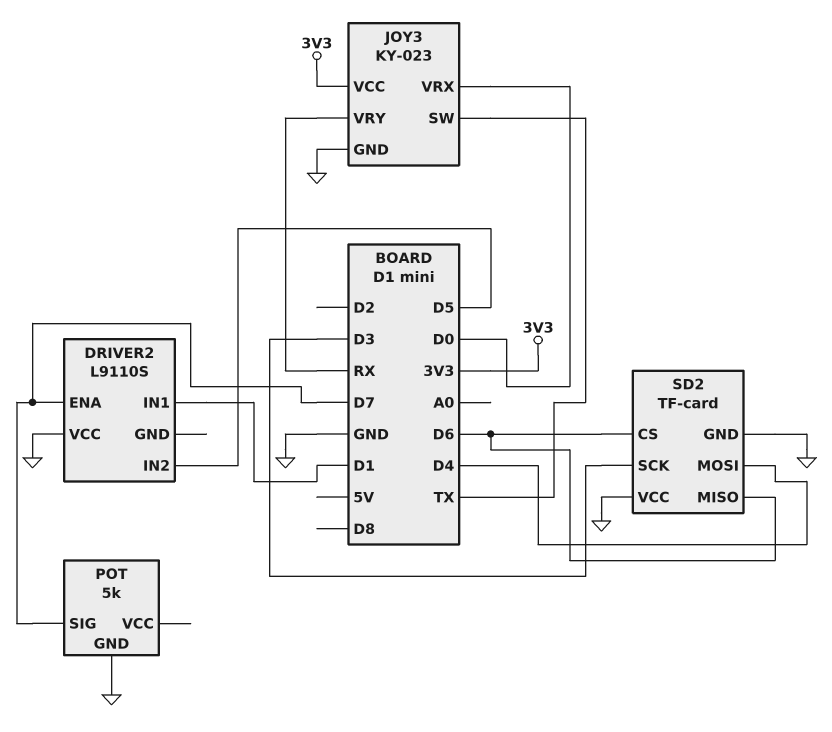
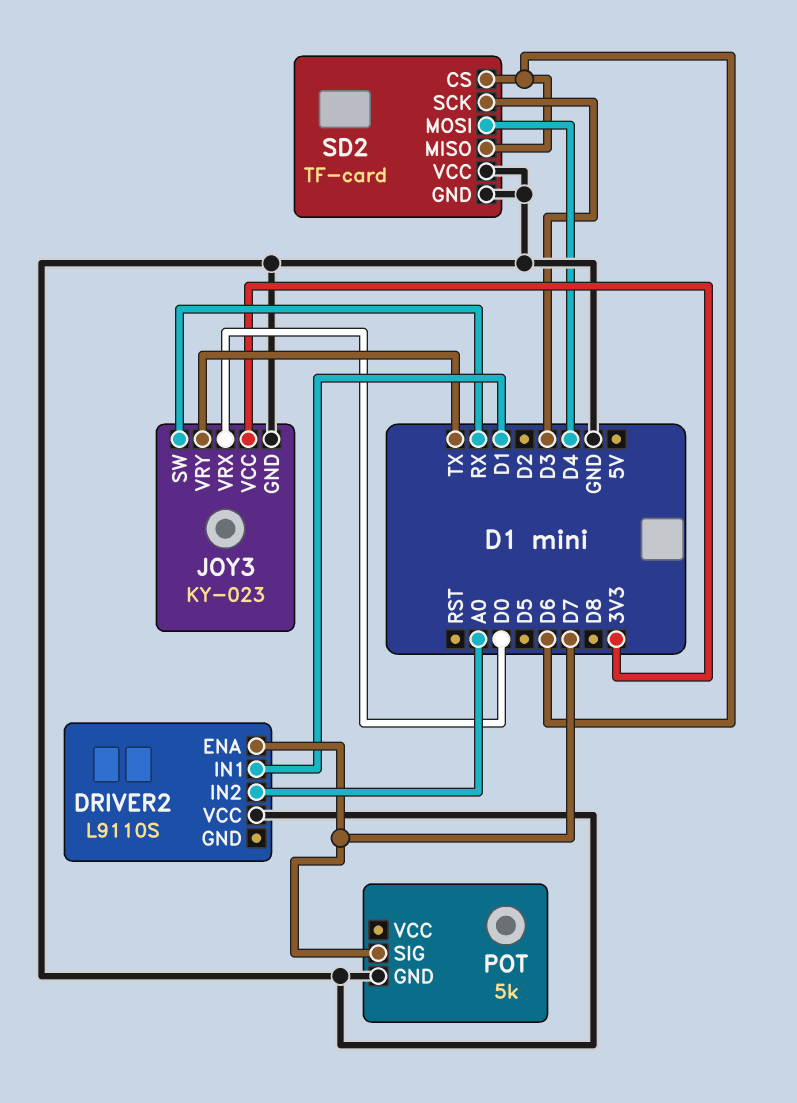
DRIVER2 pin IN2: D5 -> A0
JOY3 pin SW: TX -> RX
JOY3 pin VRY: RX -> TX

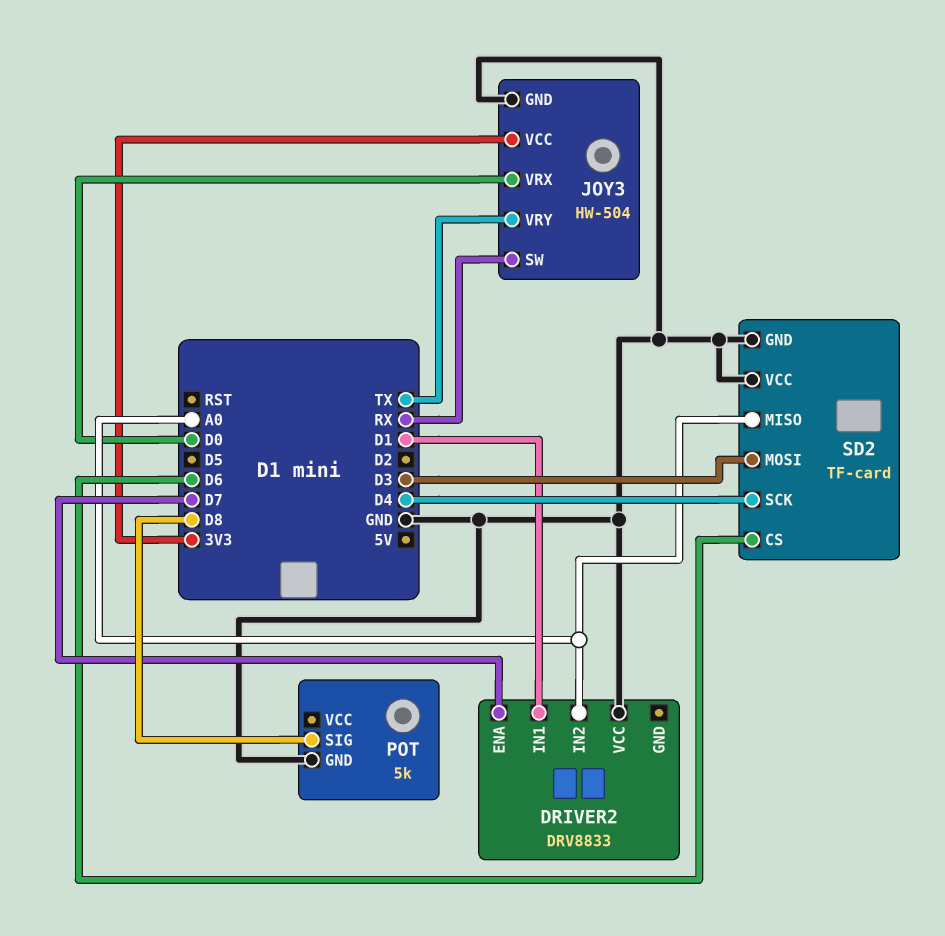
DRIVER2: L9110S -> DRV8833
JOY3: KY-023 -> HW-504
POT pin SIG: D7 -> D8
SD2 pin MISO: D6 -> A0
SD2 pin MOSI: D4 -> D3
SD2 pin SCK: D3 -> D4

